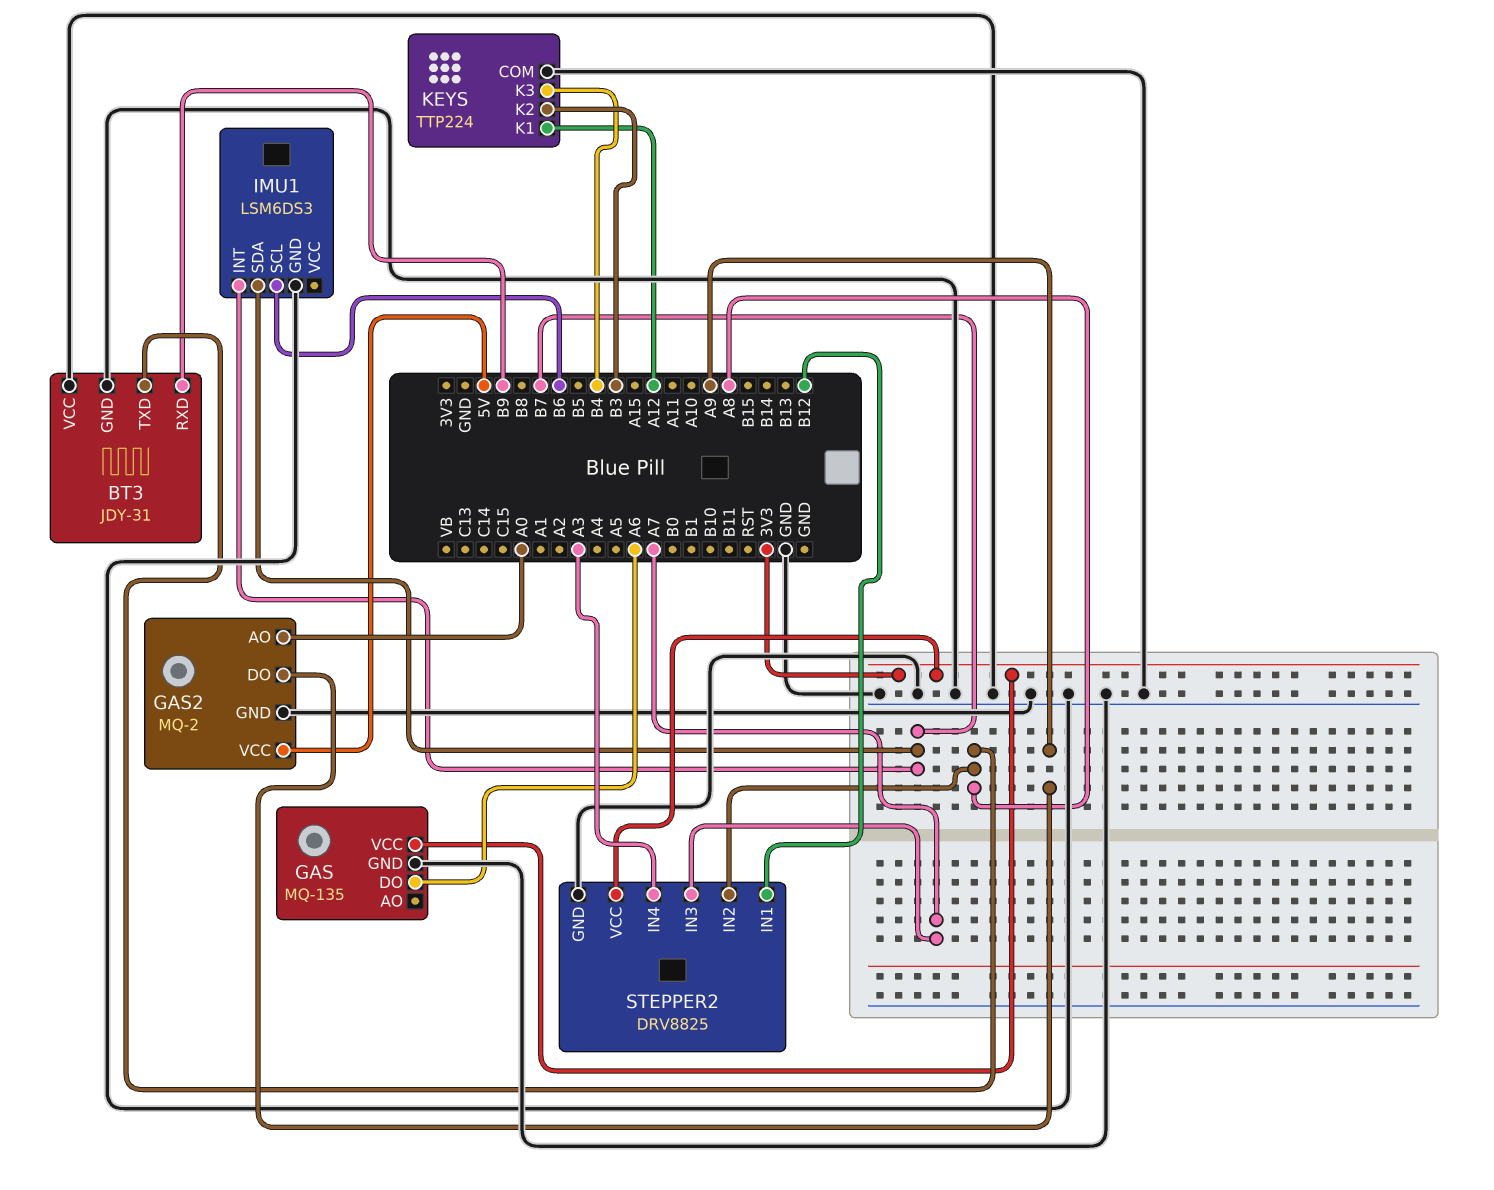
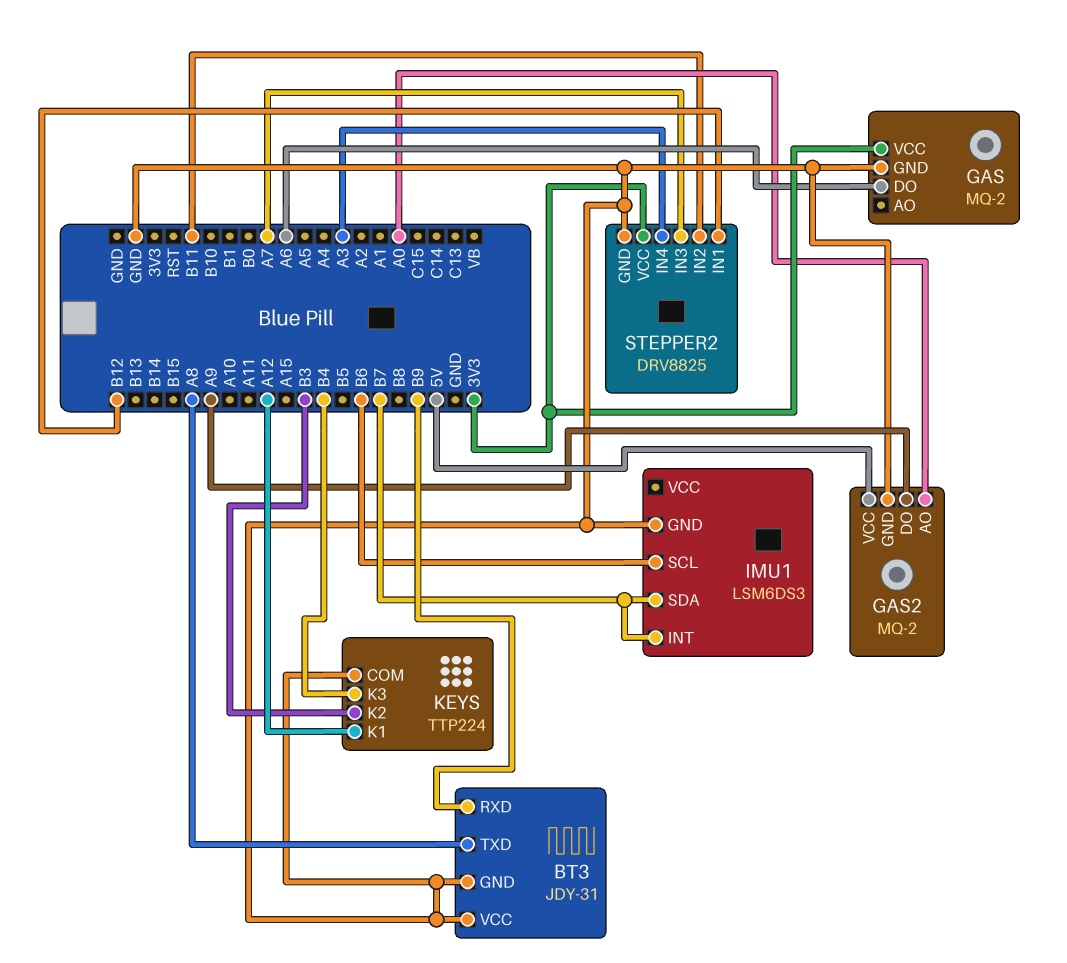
GAS: MQ-135 -> MQ-2
STEPPER2 pin IN2: A8 -> B11

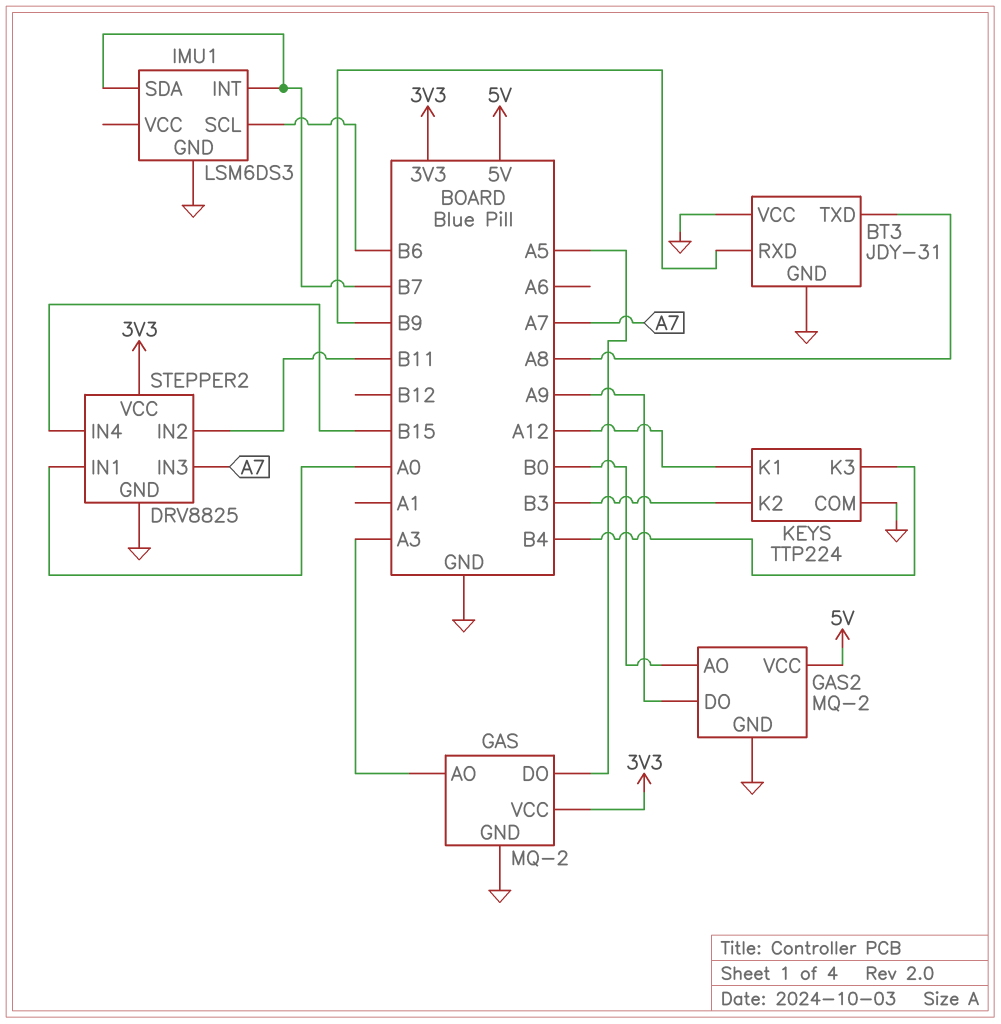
GAS pin AO: none -> A3
GAS pin DO: A6 -> A5
GAS2 pin AO: A0 -> B0
STEPPER2 pin IN1: B12 -> A0
STEPPER2 pin IN4: A3 -> B15

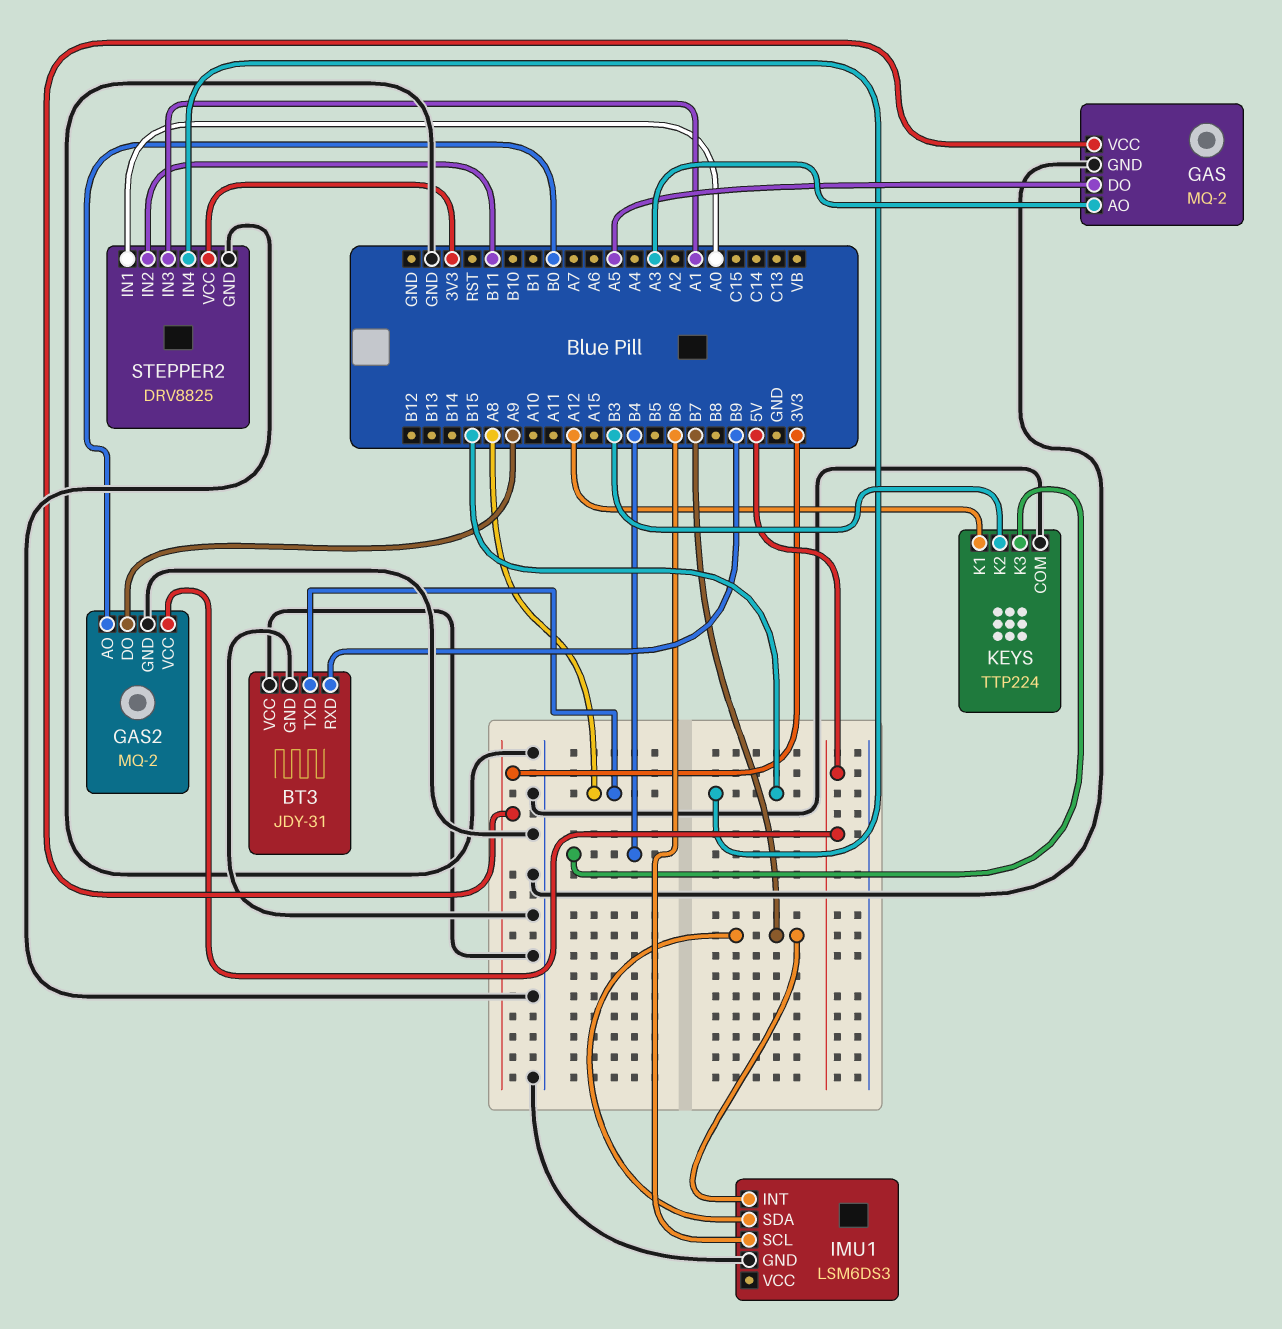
STEPPER2 pin IN3: A7 -> A1

